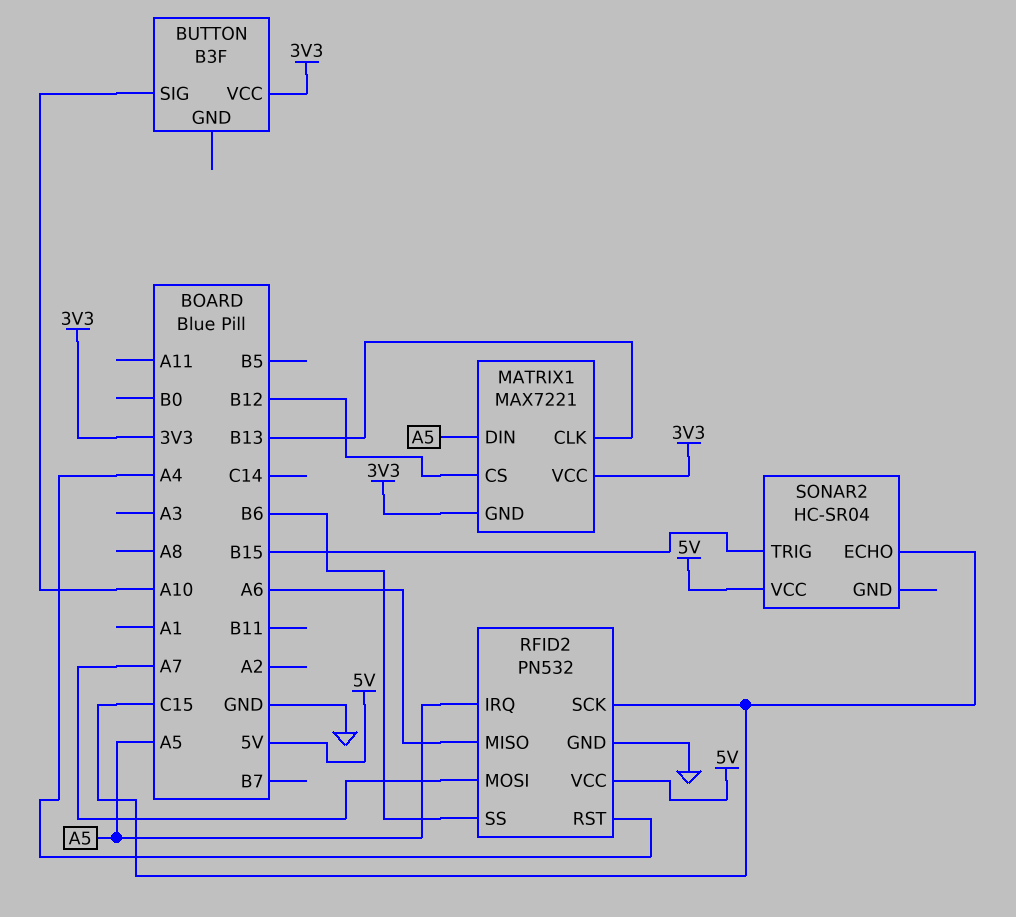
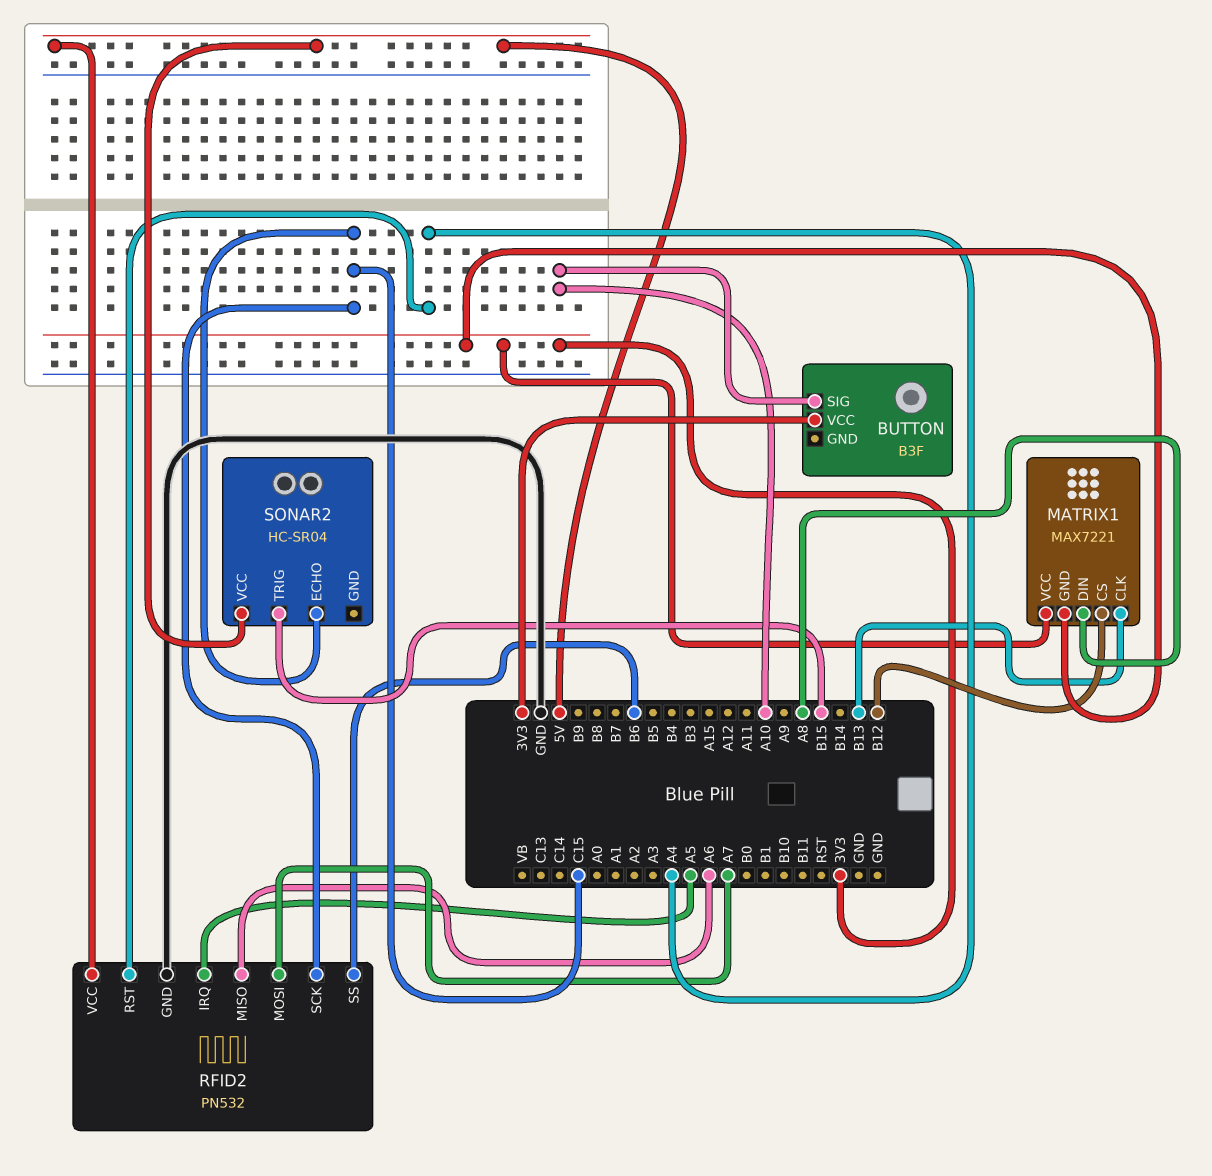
MATRIX1 pin DIN: A5 -> A8

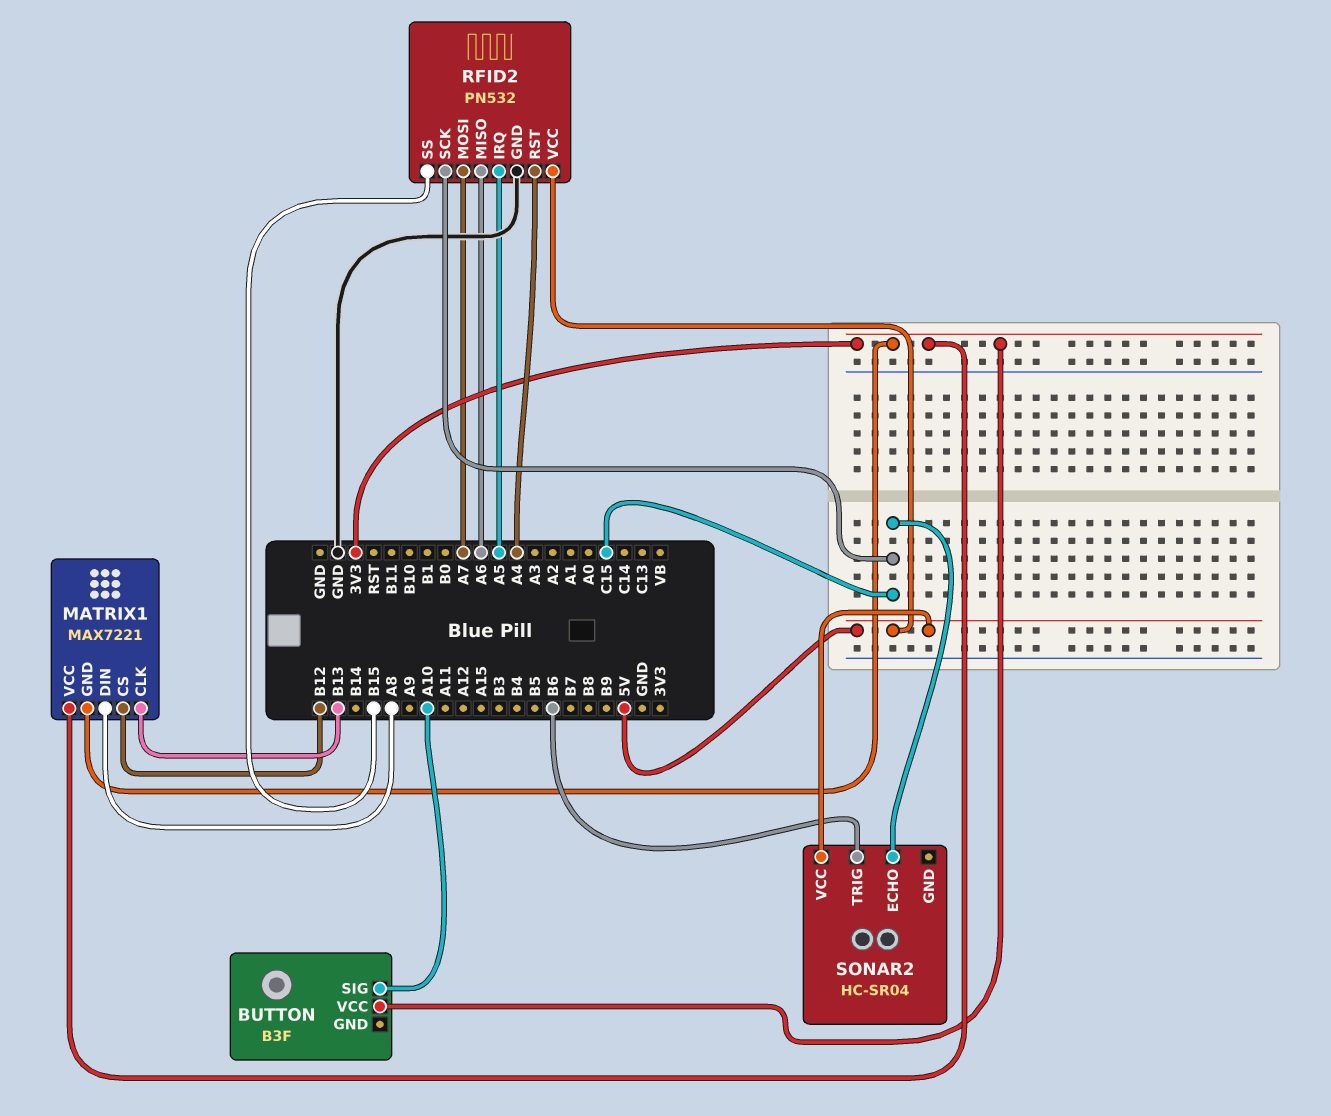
RFID2 pin SS: B6 -> B15
SONAR2 pin TRIG: B15 -> B6

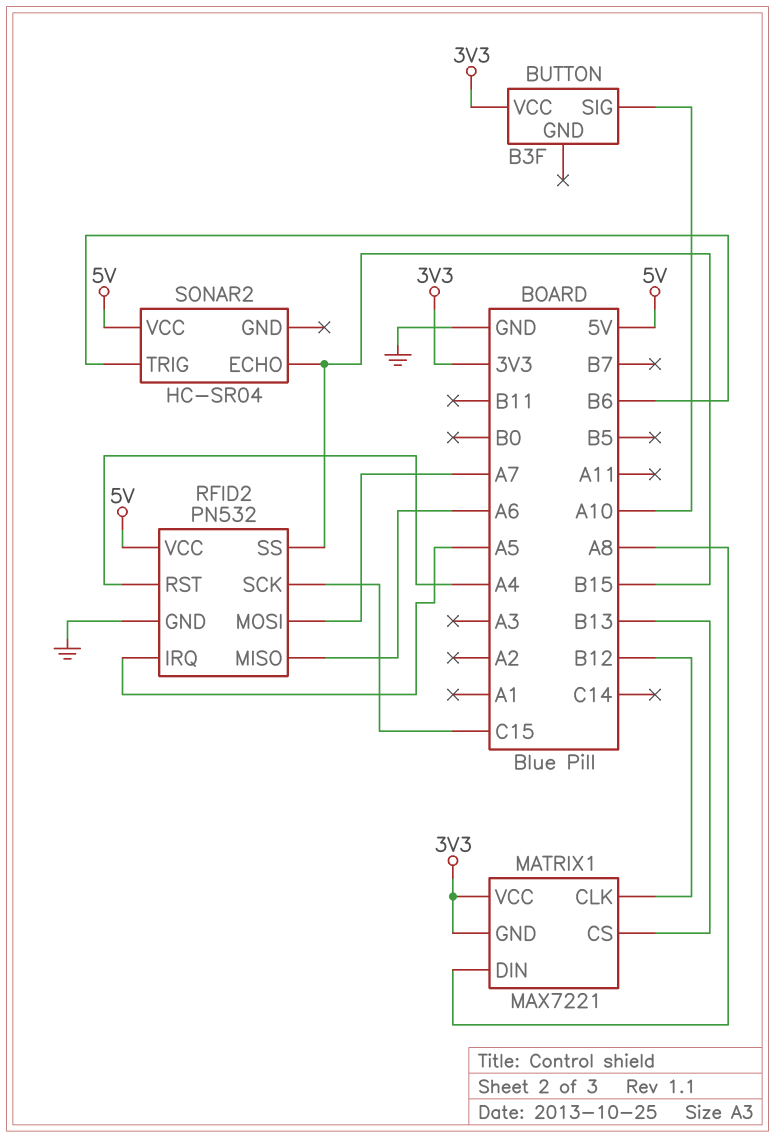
MATRIX1 pin CLK: B13 -> B12
MATRIX1 pin CS: B12 -> B13
SONAR2 pin ECHO: C15 -> B15

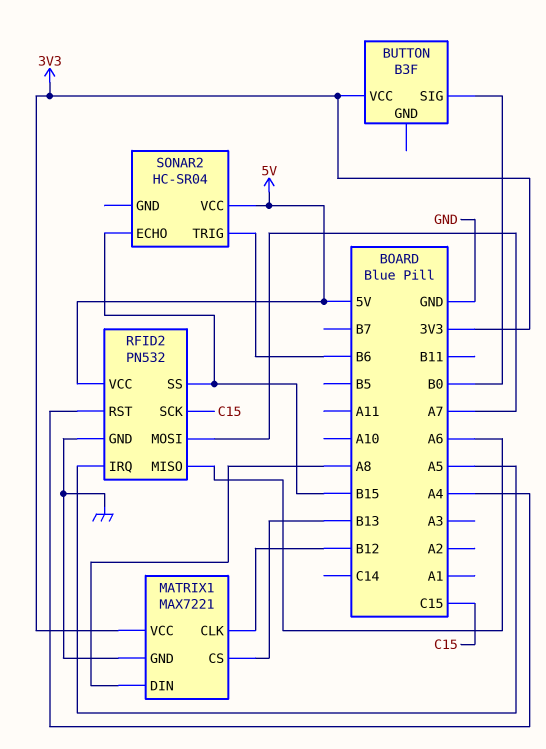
BUTTON pin SIG: A10 -> B0
MATRIX1 pin GND: 3V3 -> GND

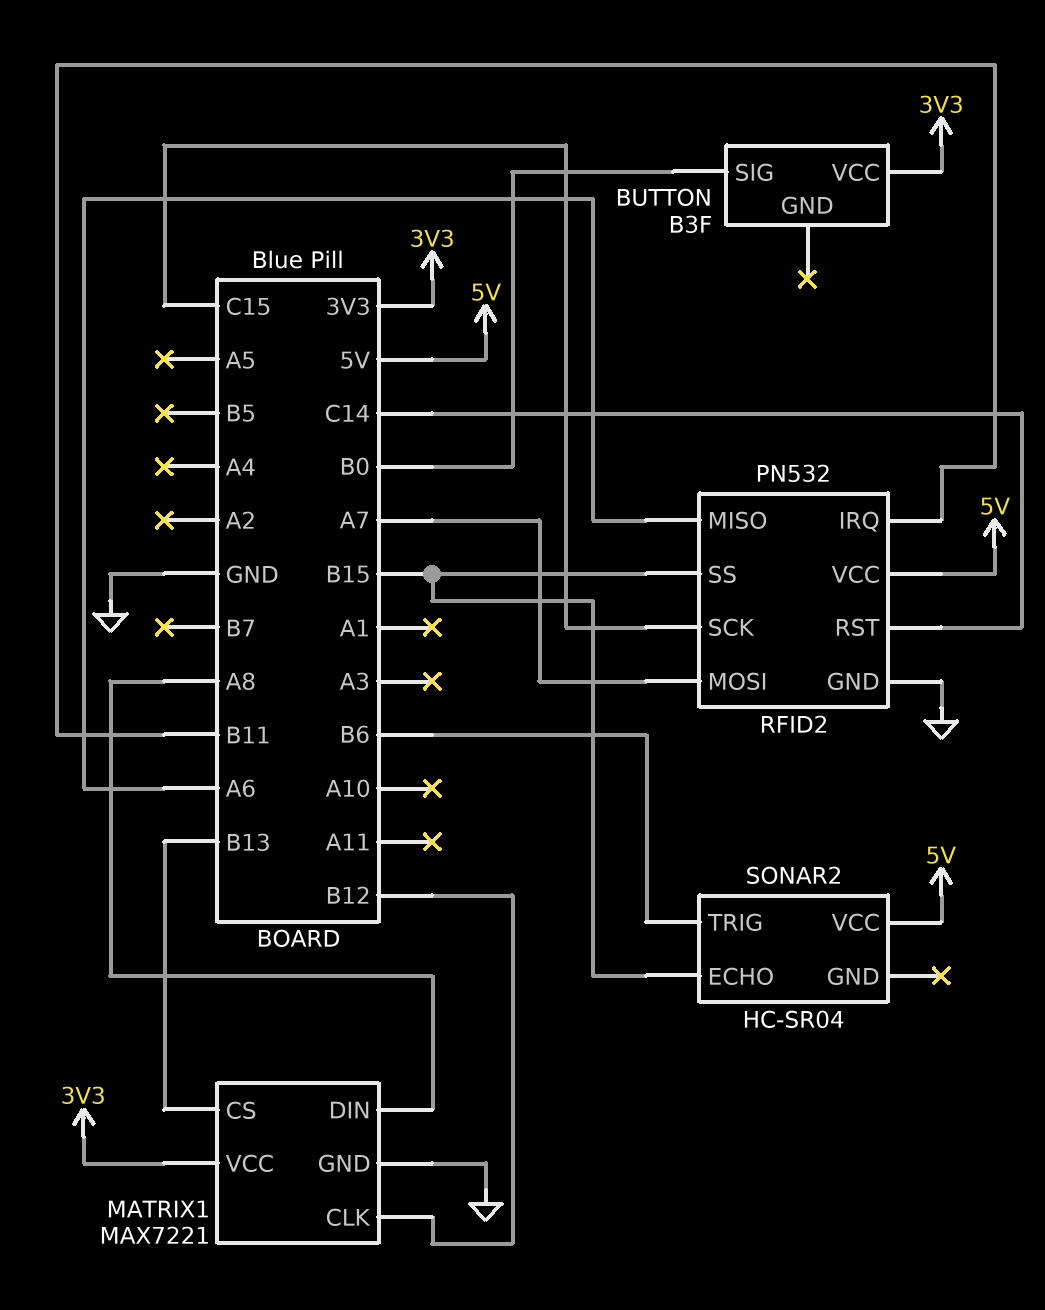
RFID2 pin IRQ: A5 -> B11
RFID2 pin RST: A4 -> C14

